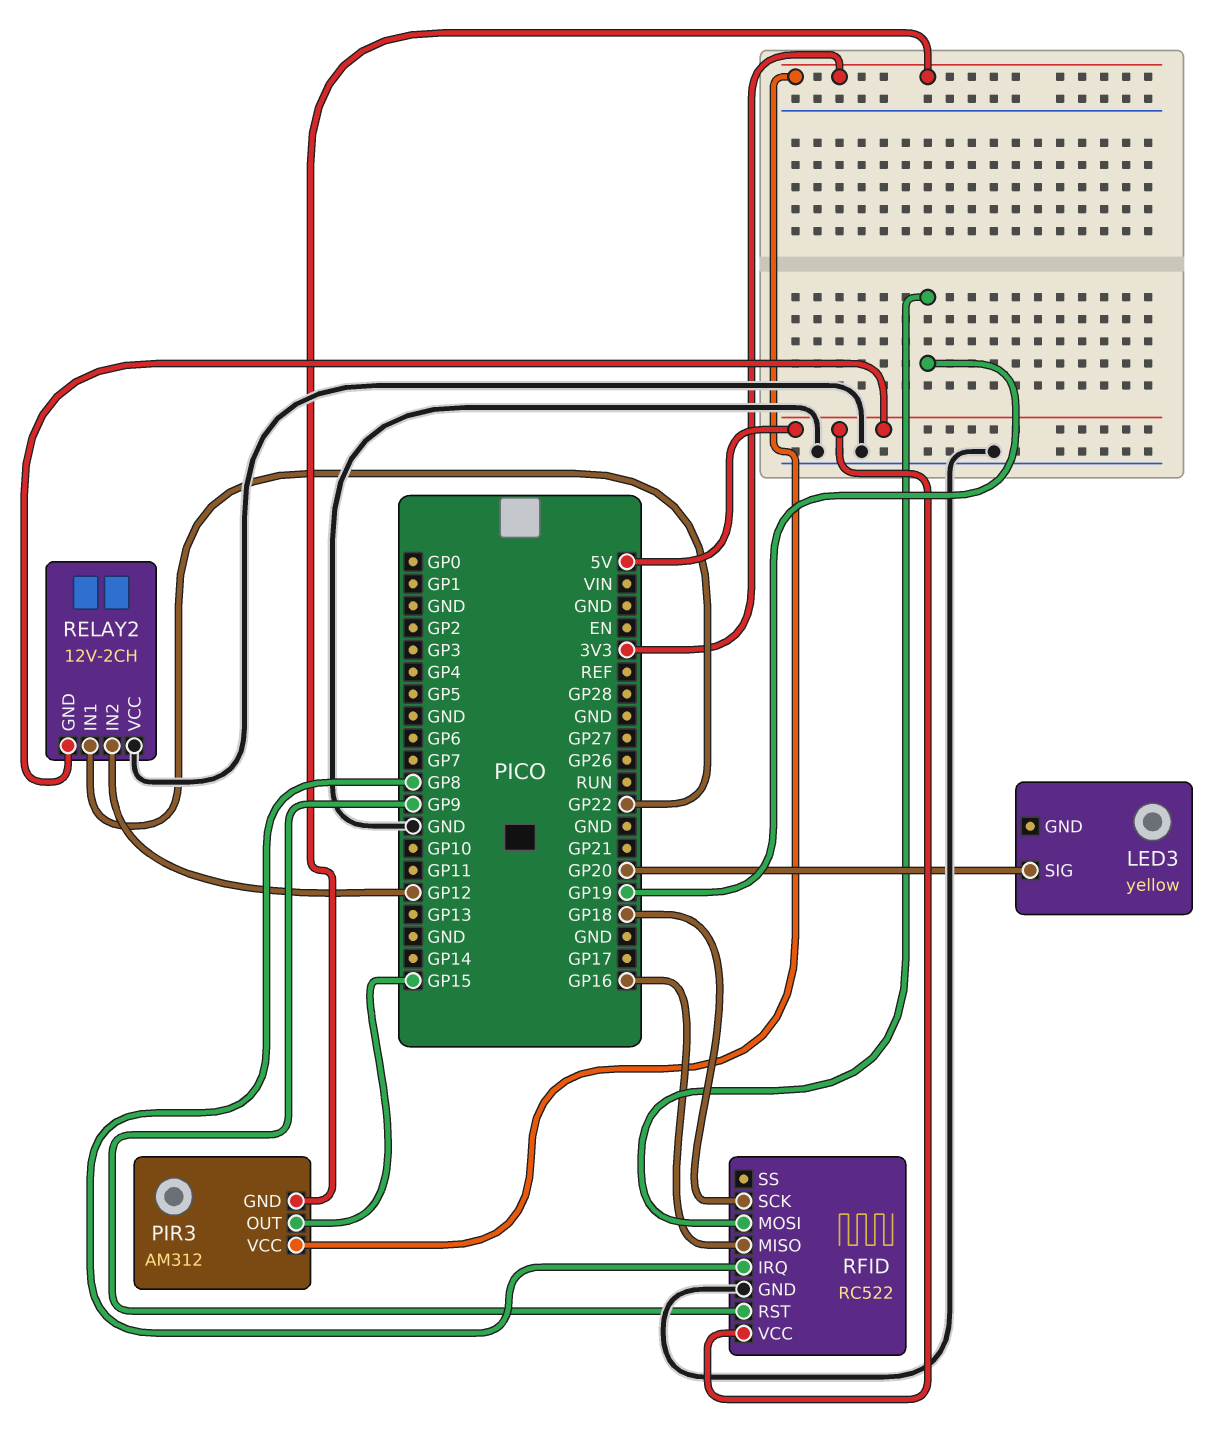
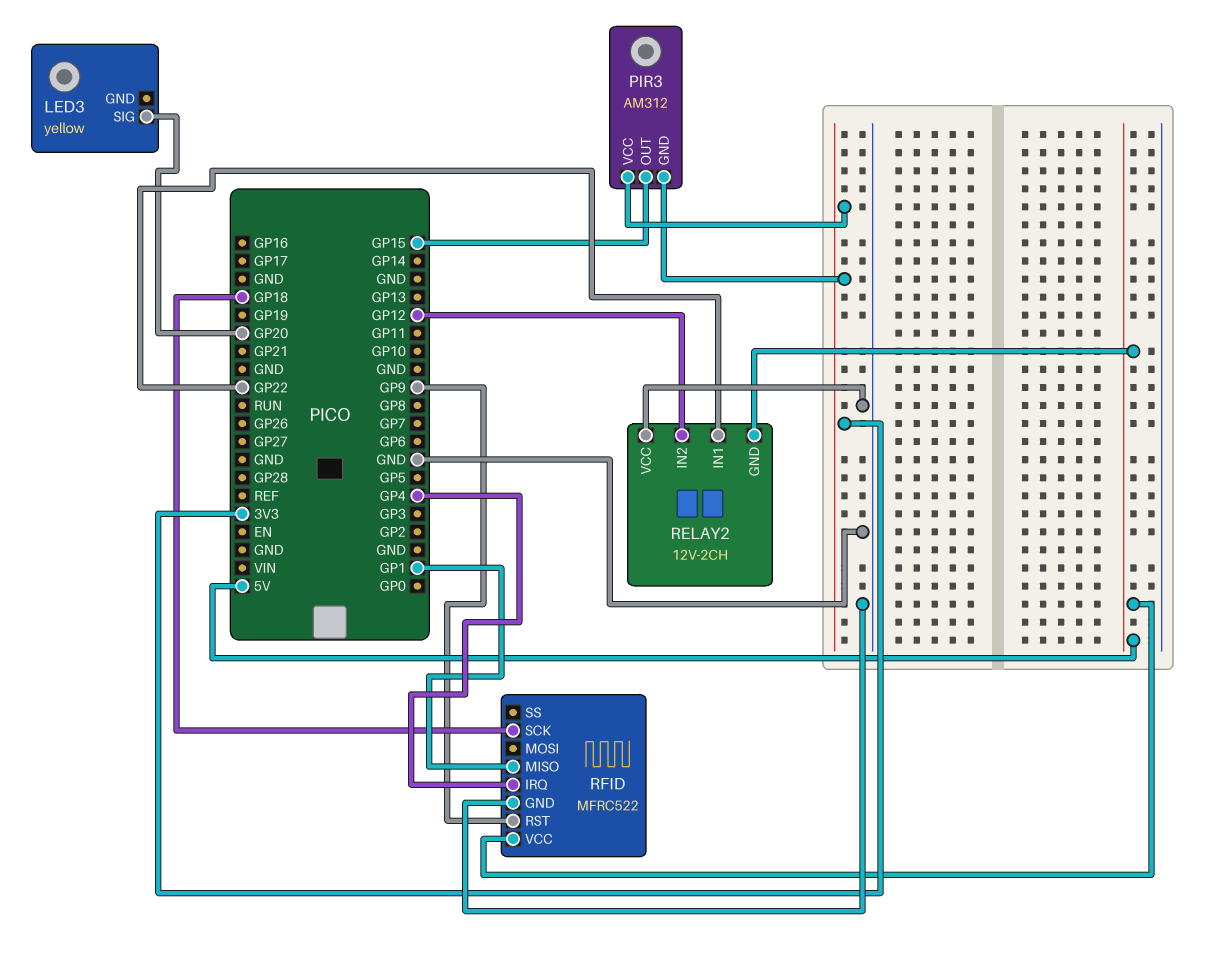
RFID: RC522 -> MFRC522
RFID pin IRQ: GP8 -> GP4
RFID pin MISO: GP16 -> GP1
RFID pin MOSI: GP19 -> none

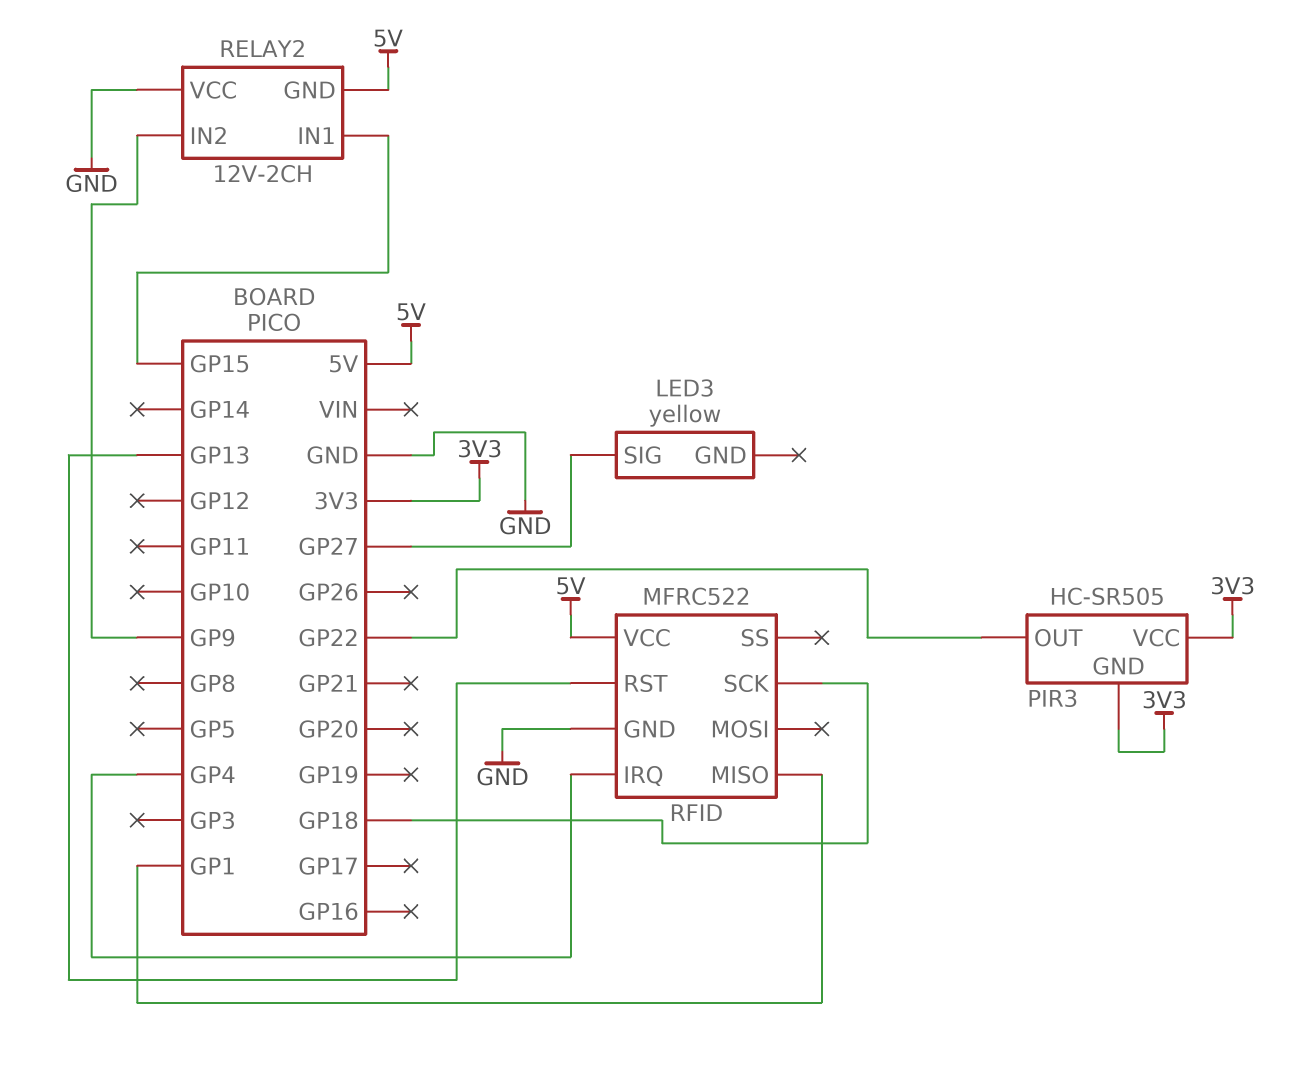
LED3 pin SIG: GP20 -> GP27
PIR3: AM312 -> HC-SR505
PIR3 pin OUT: GP15 -> GP22
RELAY2 pin IN1: GP22 -> GP15
RELAY2 pin IN2: GP12 -> GP9
RFID pin RST: GP9 -> GP13

